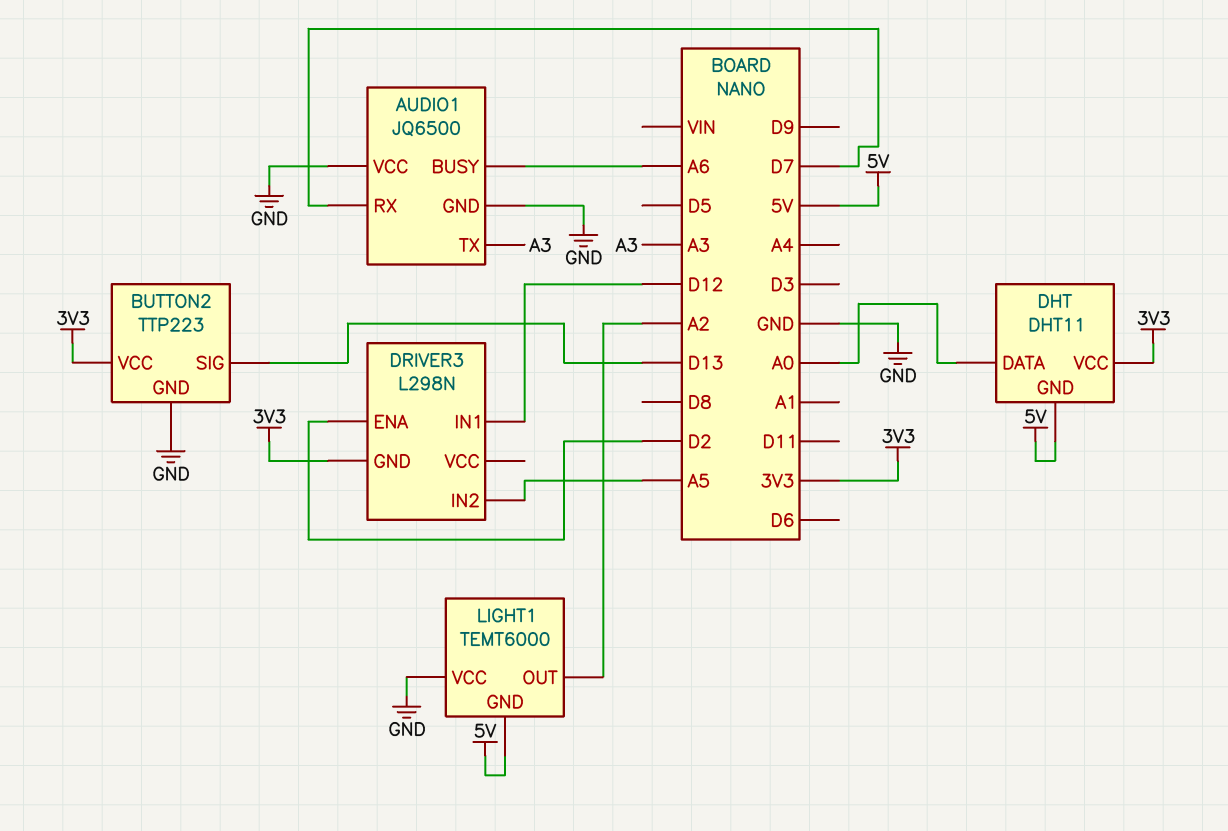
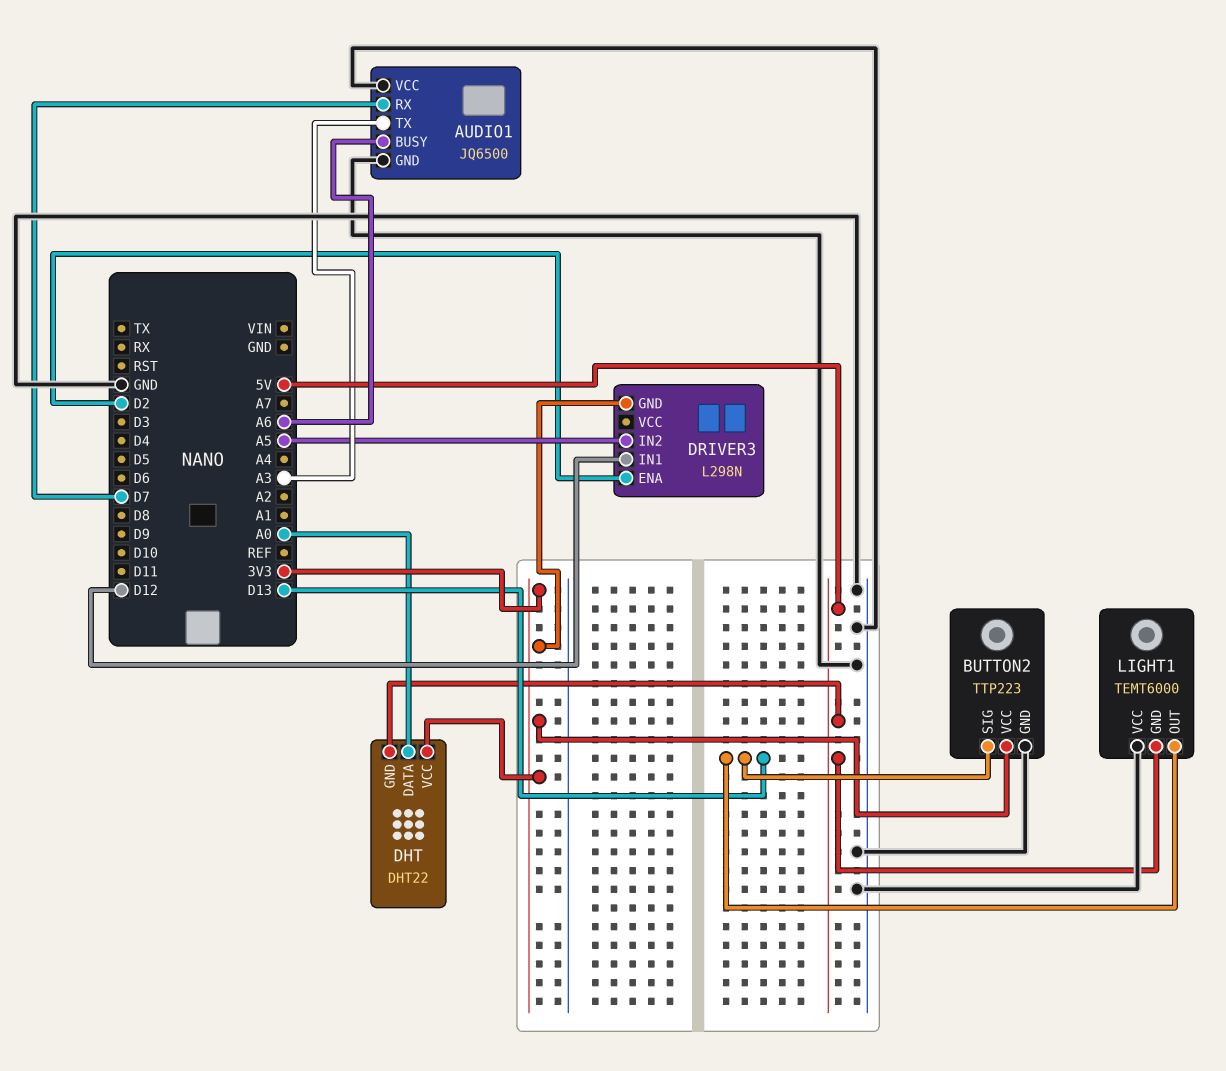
DHT: DHT11 -> DHT22
LIGHT1 pin OUT: A2 -> D13

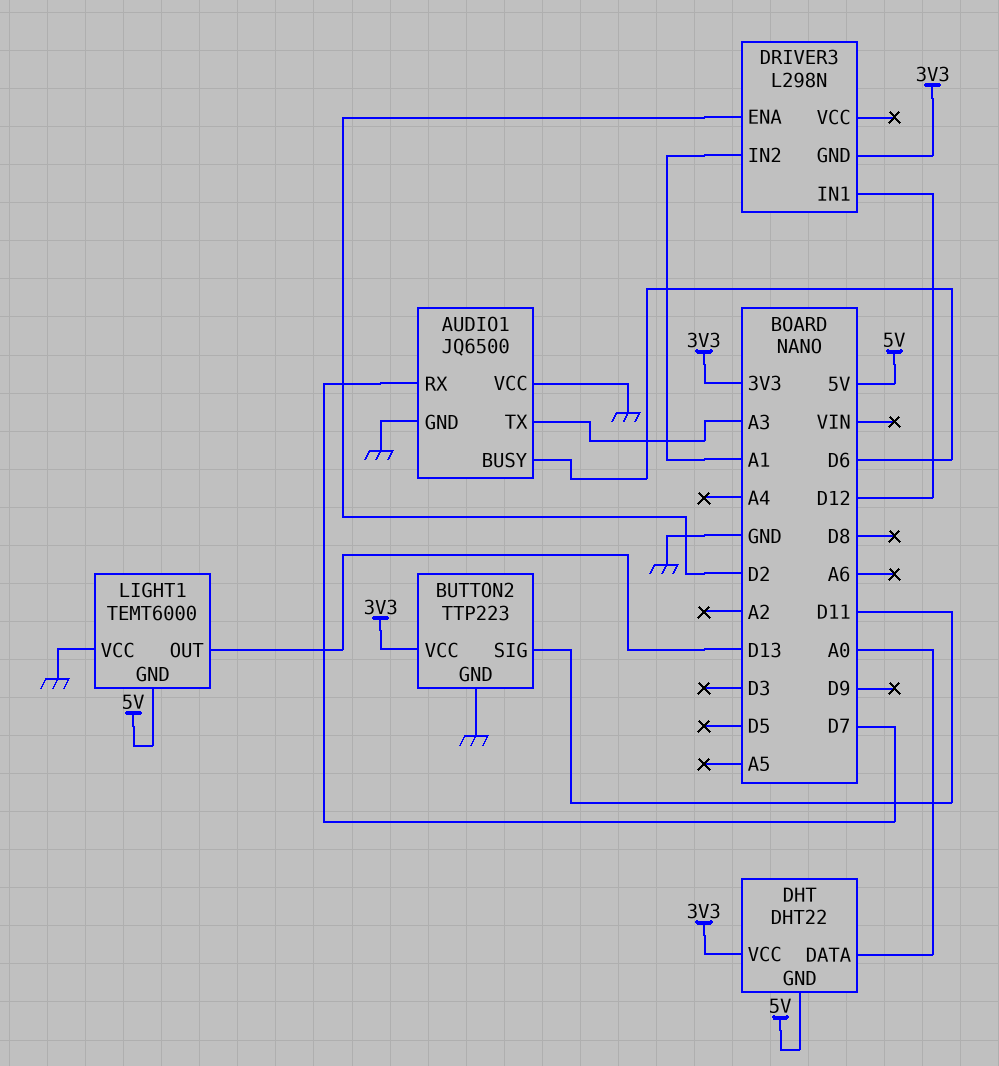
AUDIO1 pin BUSY: A6 -> D6
BUTTON2 pin SIG: D13 -> D11
DRIVER3 pin IN2: A5 -> A1

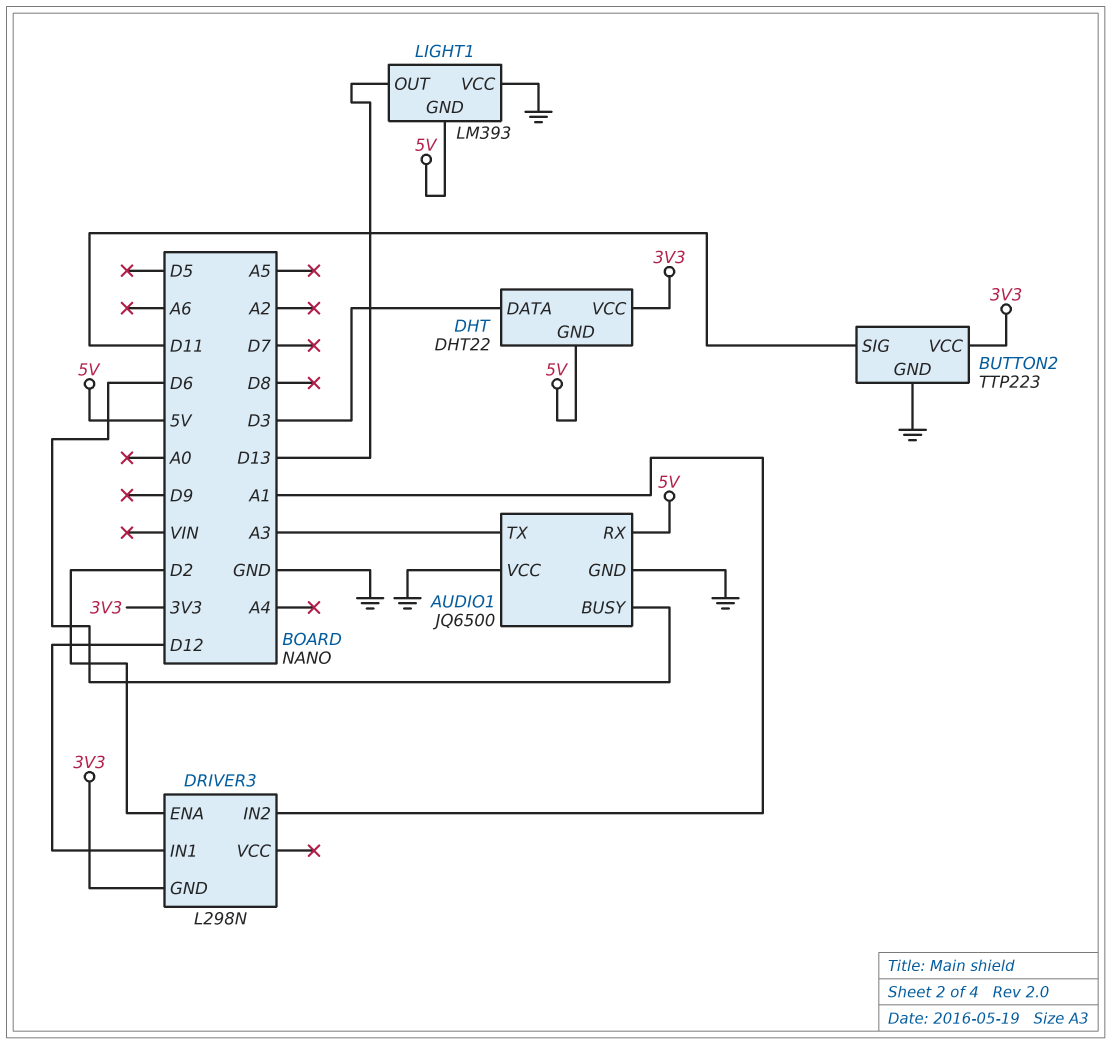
AUDIO1 pin RX: D7 -> 5V
DHT pin DATA: A0 -> D3
LIGHT1: TEMT6000 -> LM393

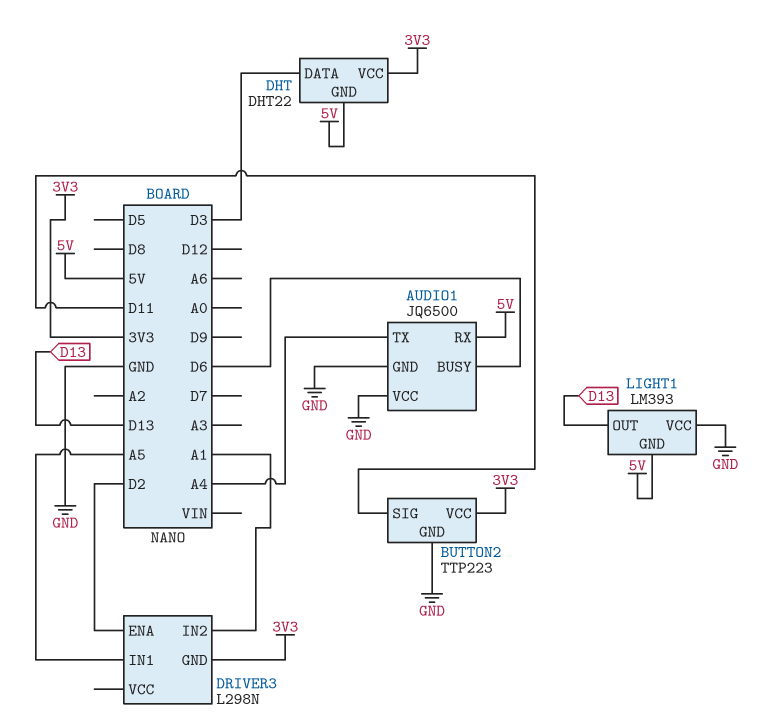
AUDIO1 pin TX: A3 -> A4
DRIVER3 pin IN1: D12 -> A5

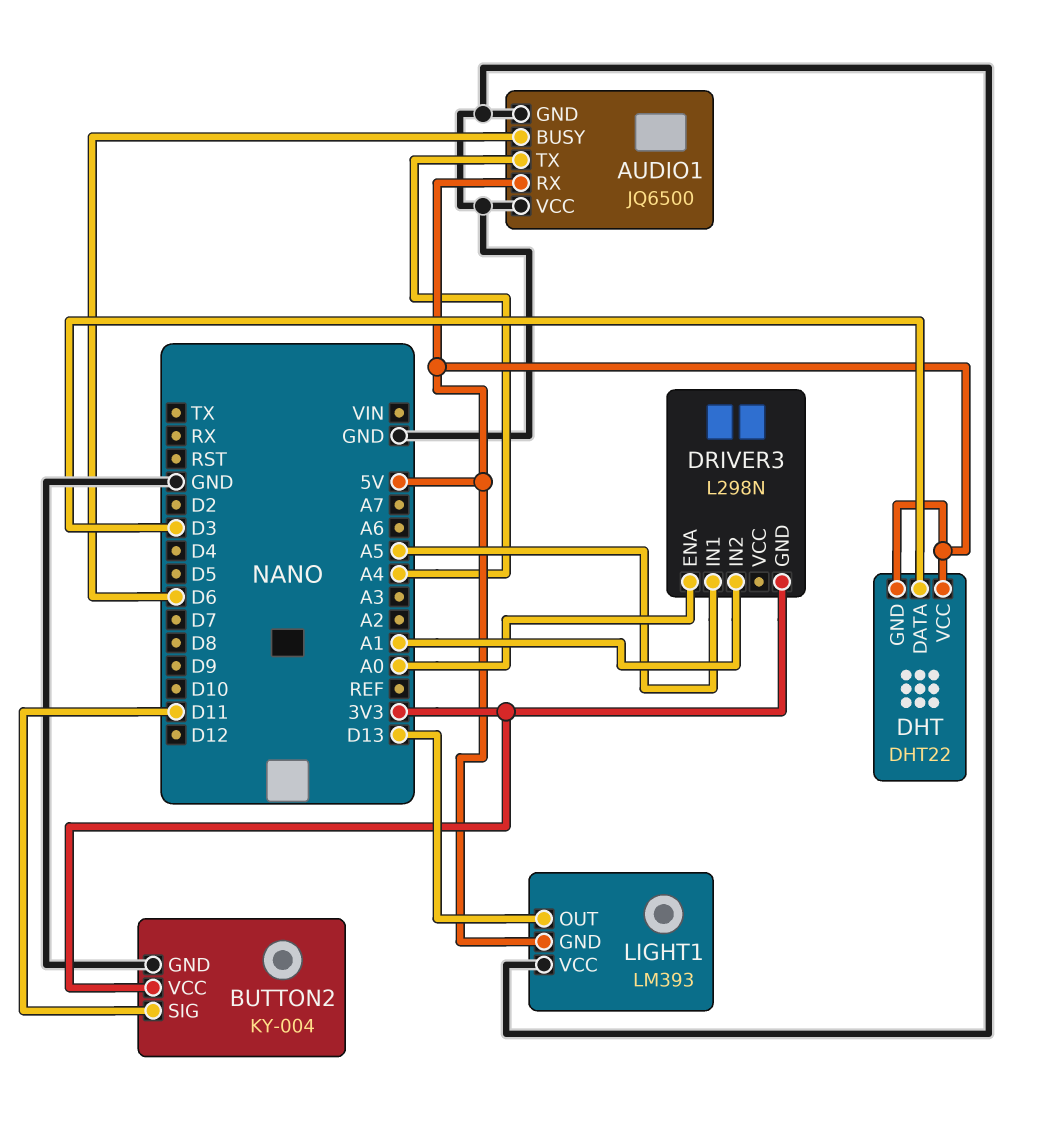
BUTTON2: TTP223 -> KY-004
DHT pin VCC: 3V3 -> 5V
DRIVER3 pin ENA: D2 -> A0

